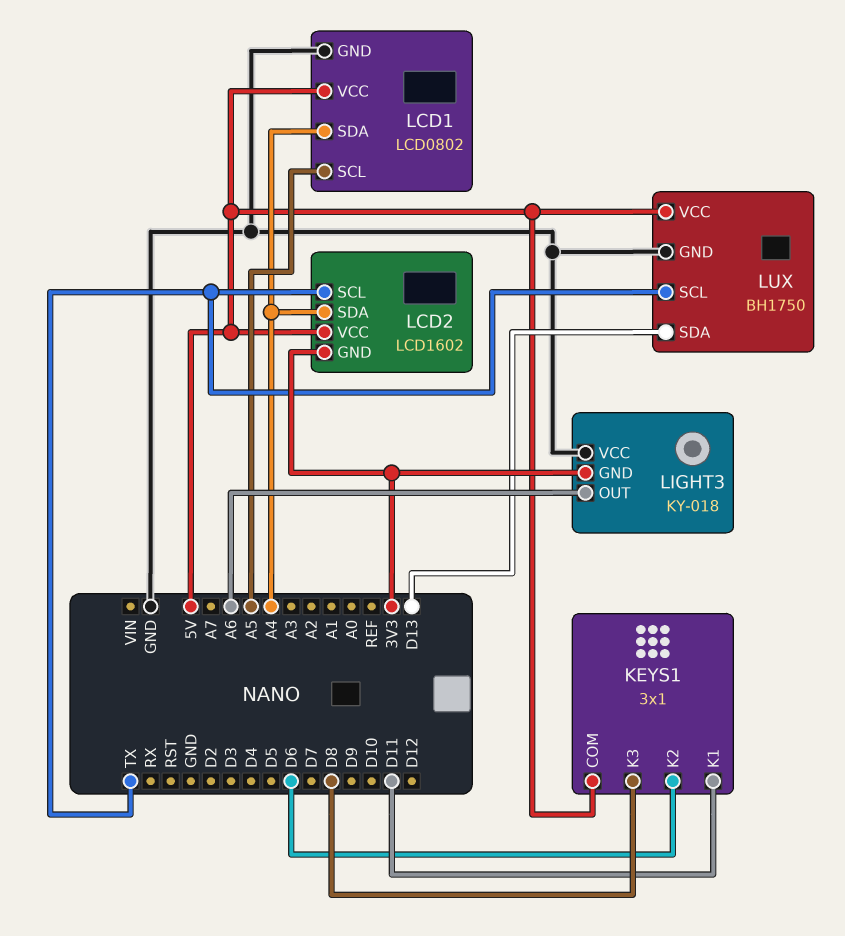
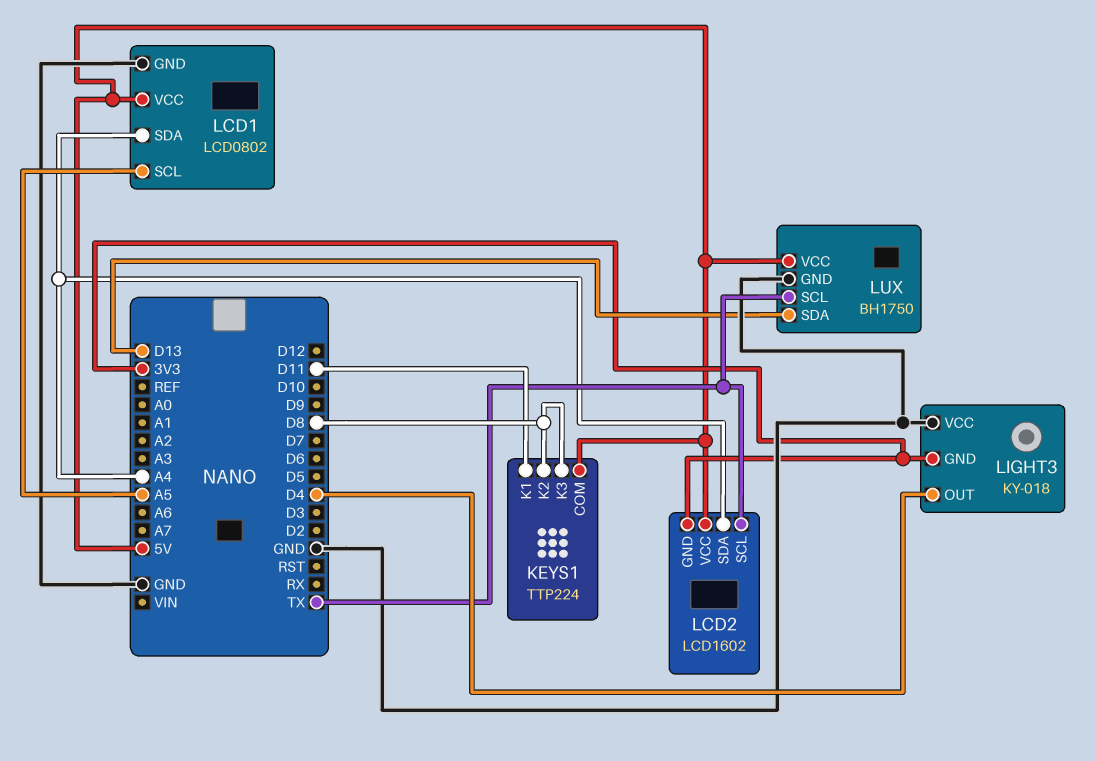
KEYS1: 3x1 -> TTP224
KEYS1 pin K2: D6 -> D8
LIGHT3 pin OUT: A6 -> D4

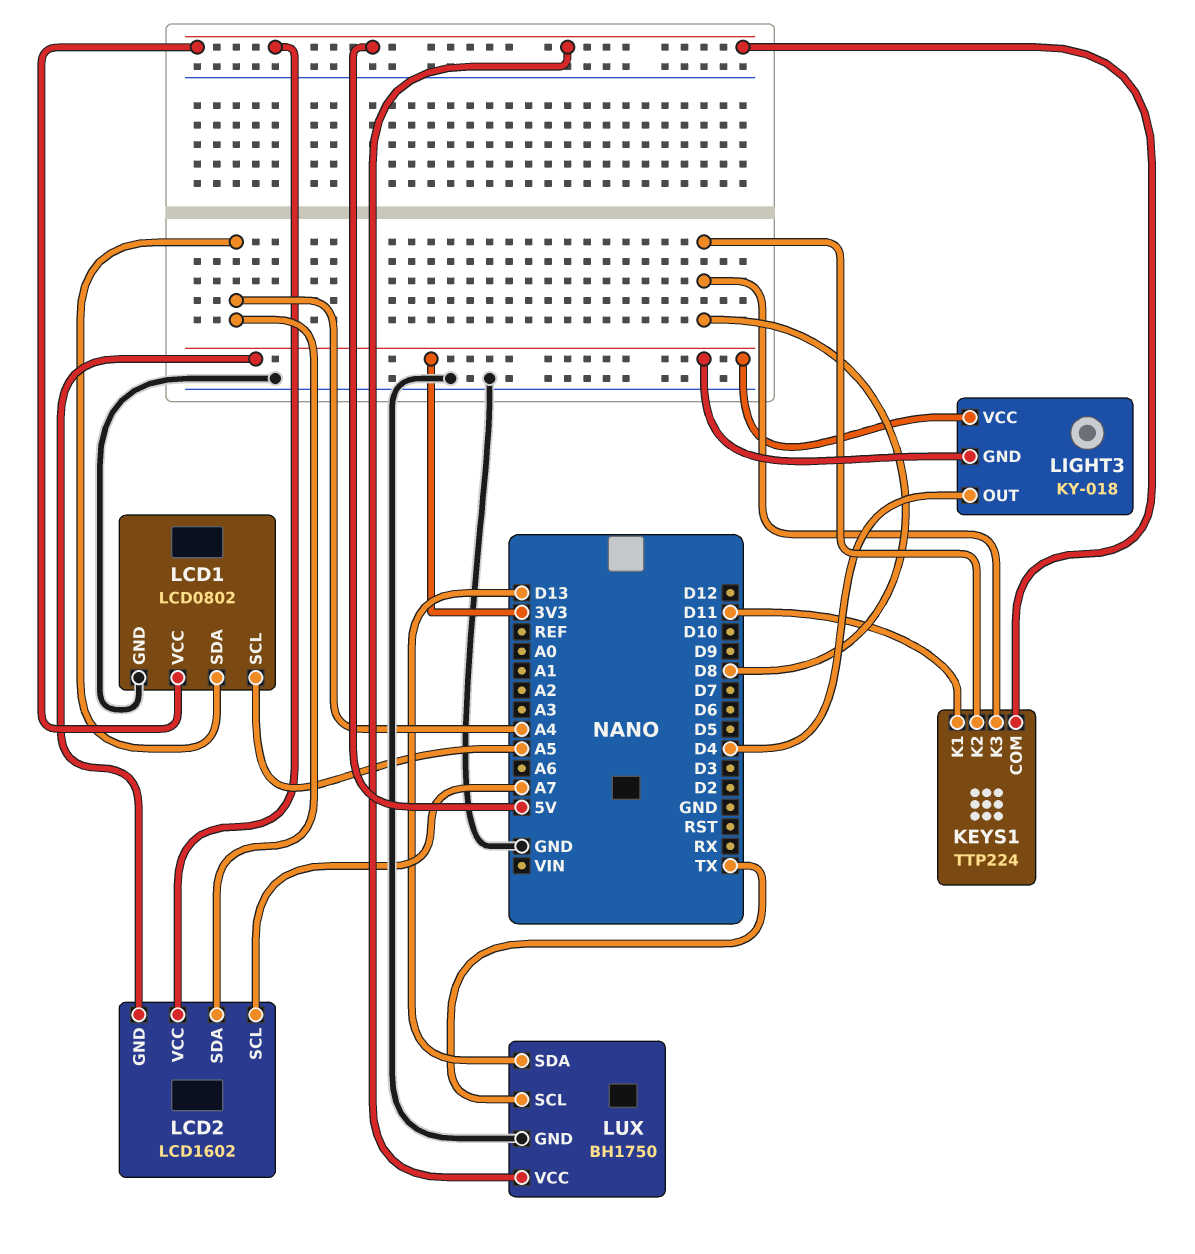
LCD2 pin SCL: TX -> A7
LIGHT3 pin VCC: GND -> 3V3

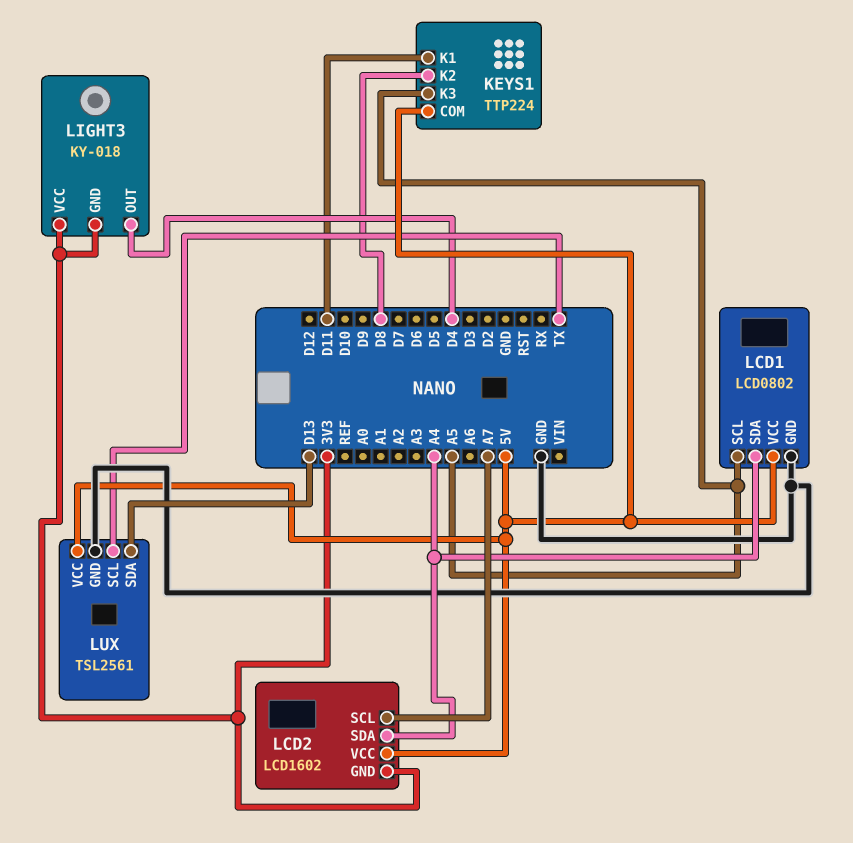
KEYS1 pin K3: D8 -> A5
LUX: BH1750 -> TSL2561

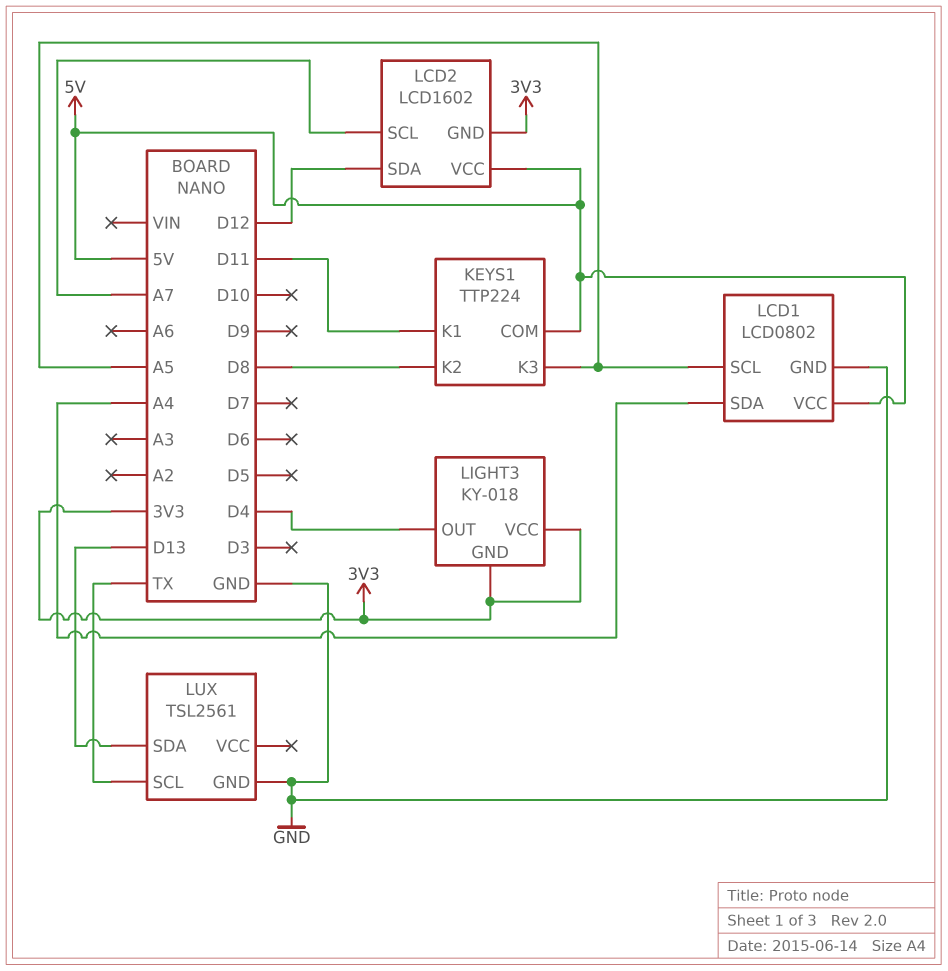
LCD2 pin SDA: A4 -> D12
LUX pin VCC: 5V -> none

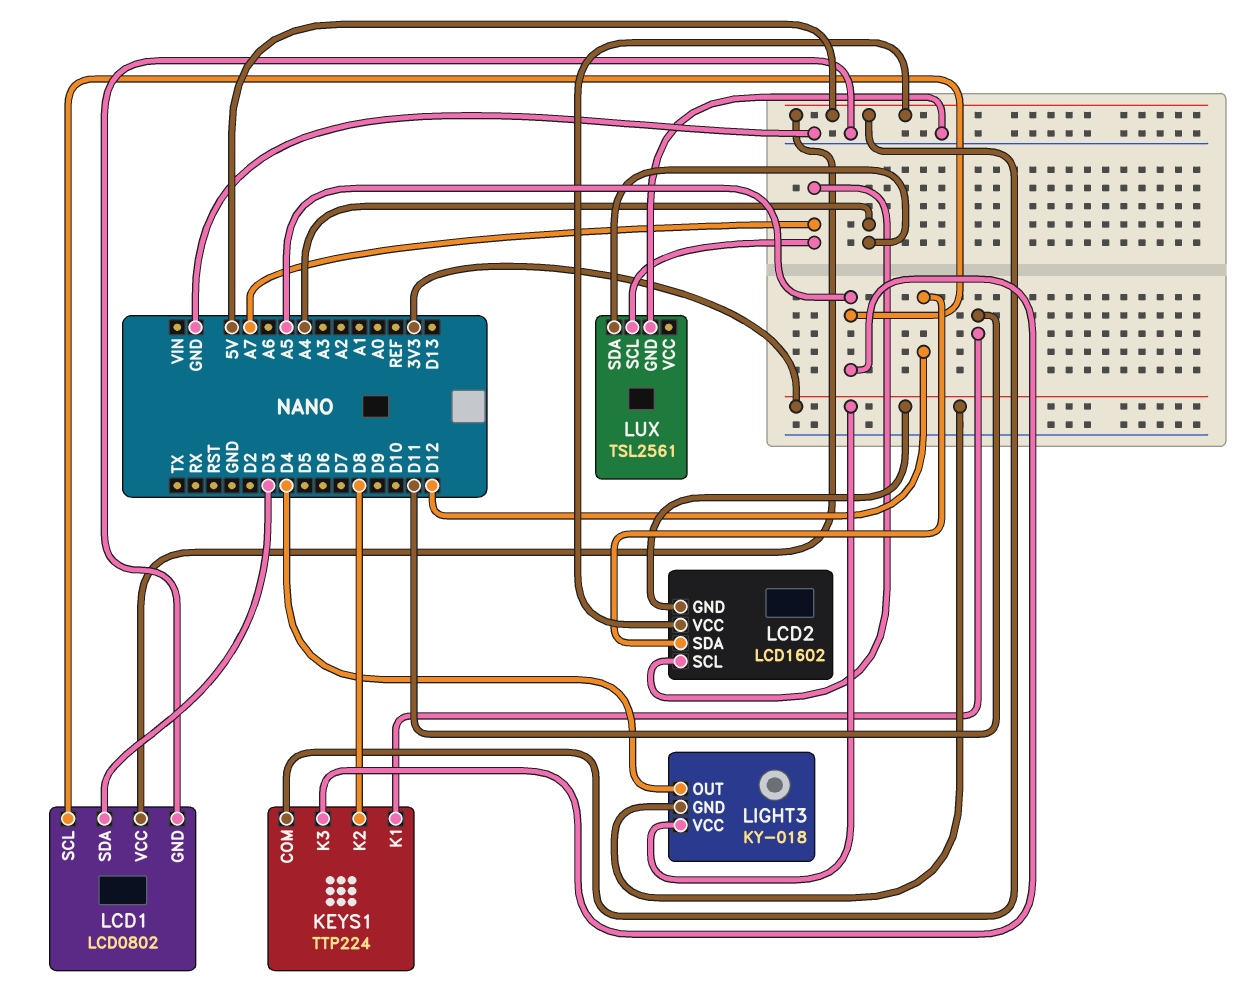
LCD1 pin SDA: A4 -> D3
LUX pin SCL: TX -> A7
LUX pin SDA: D13 -> A4

